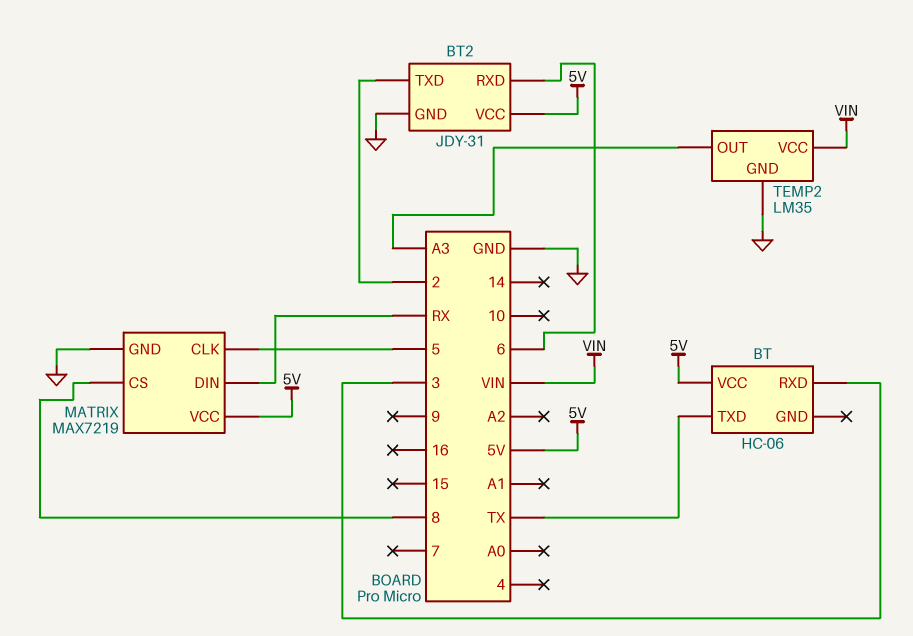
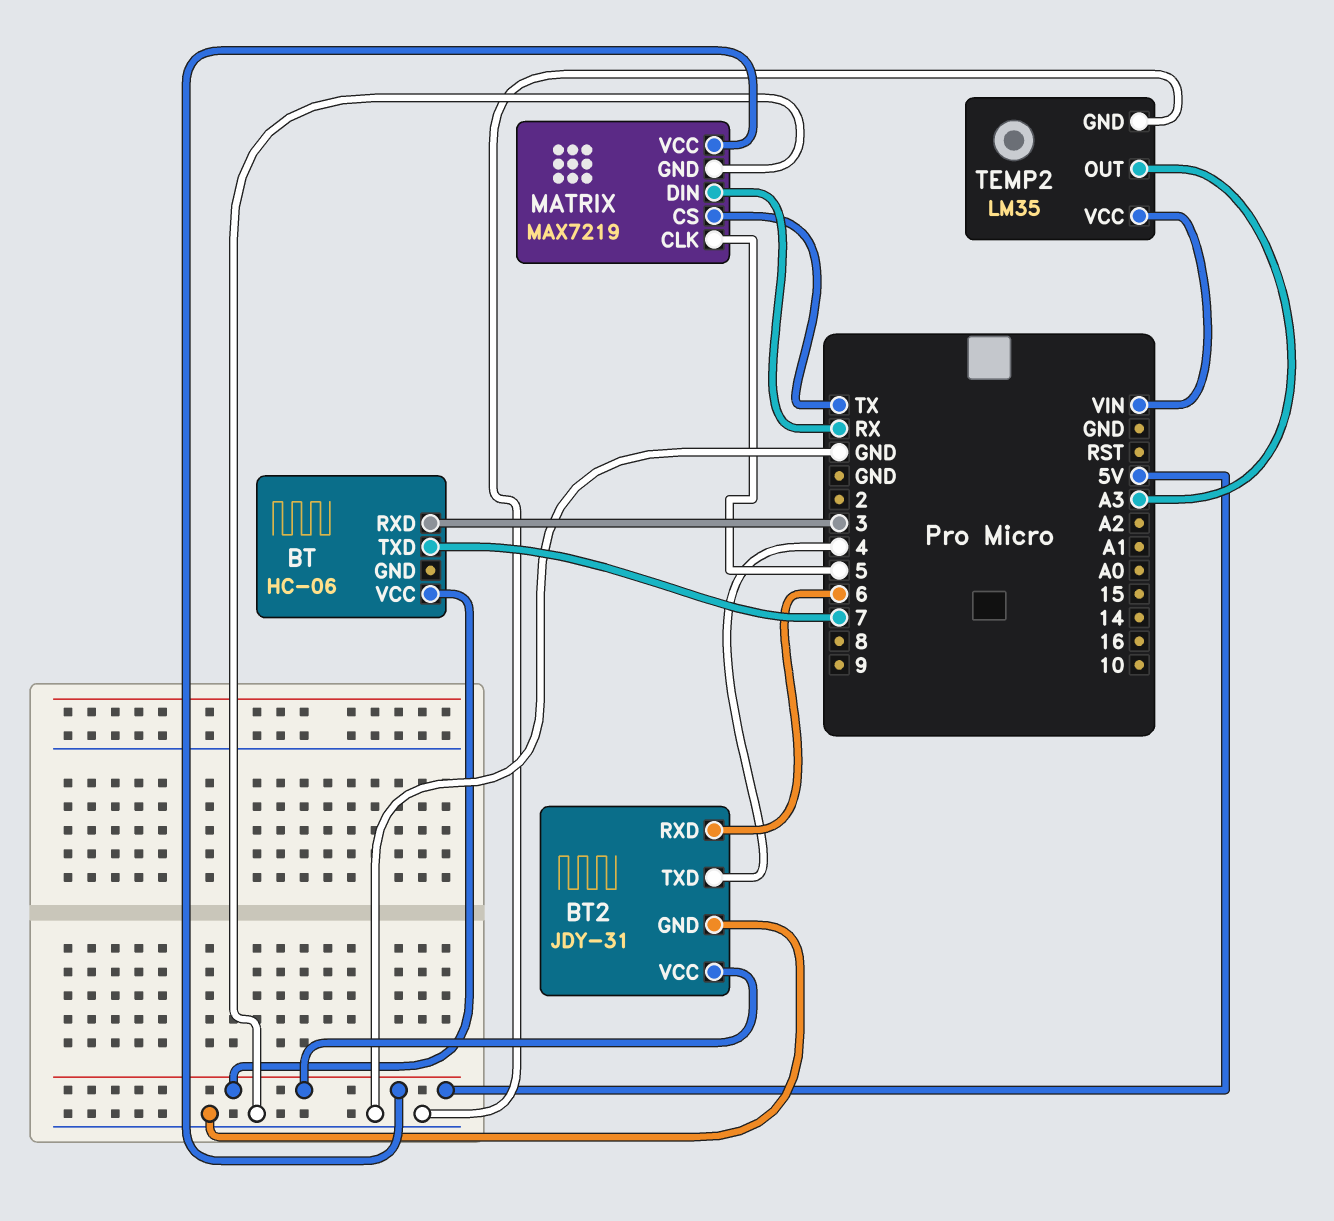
BT pin TXD: TX -> 7
BT2 pin TXD: 2 -> 4
MATRIX pin CS: 8 -> TX

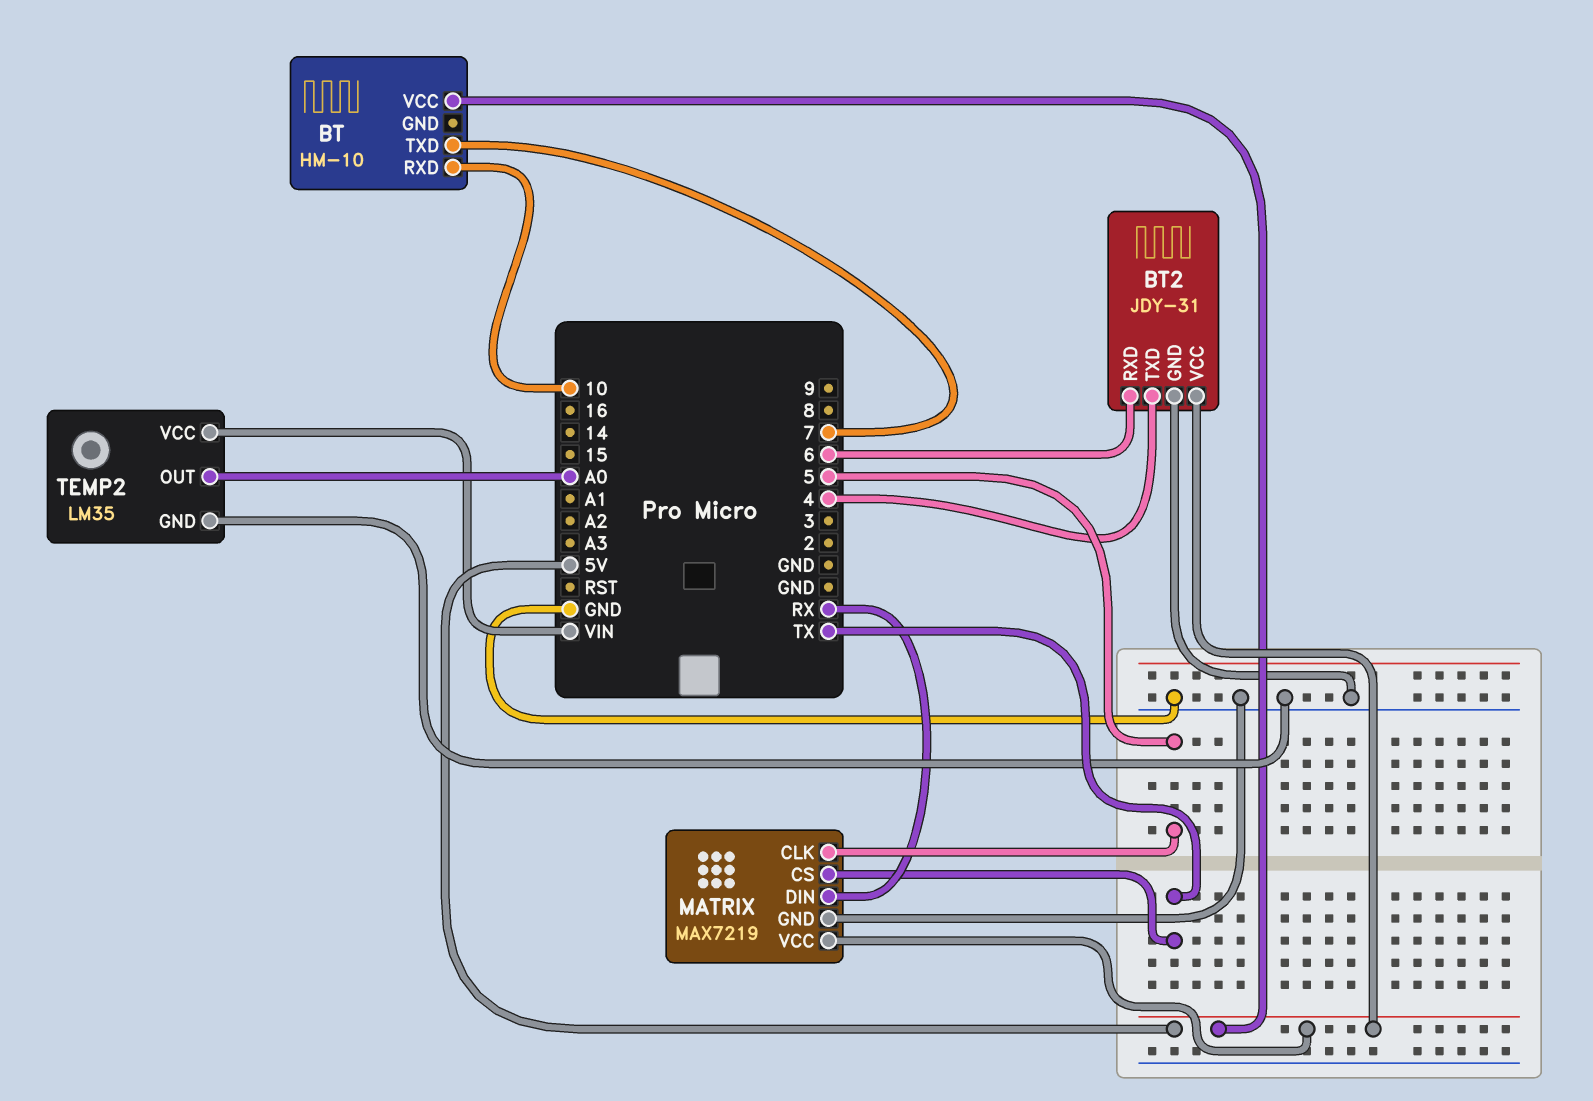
BT: HC-06 -> HM-10
BT pin RXD: 3 -> 10
TEMP2 pin OUT: A3 -> A0

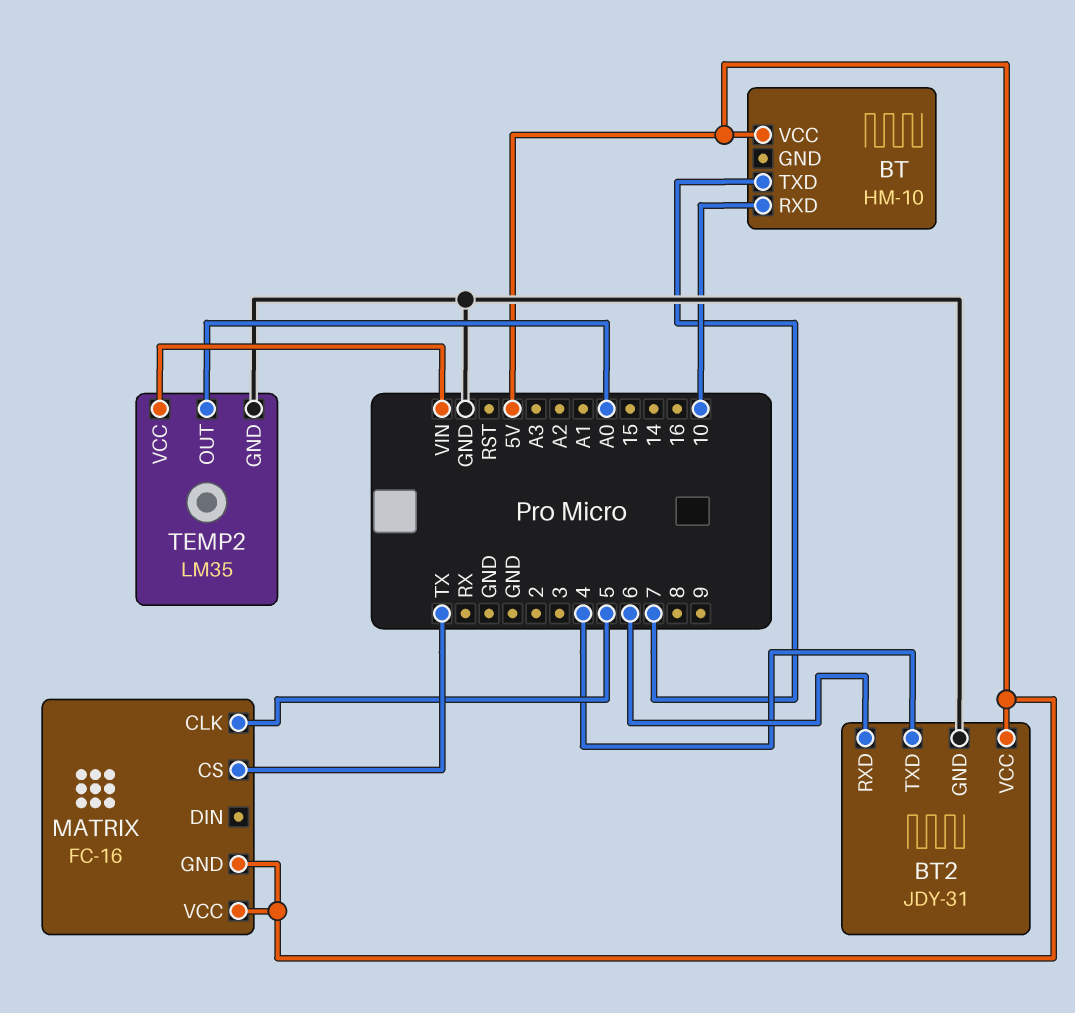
MATRIX: MAX7219 -> FC-16
MATRIX pin DIN: RX -> none
MATRIX pin GND: GND -> 5V

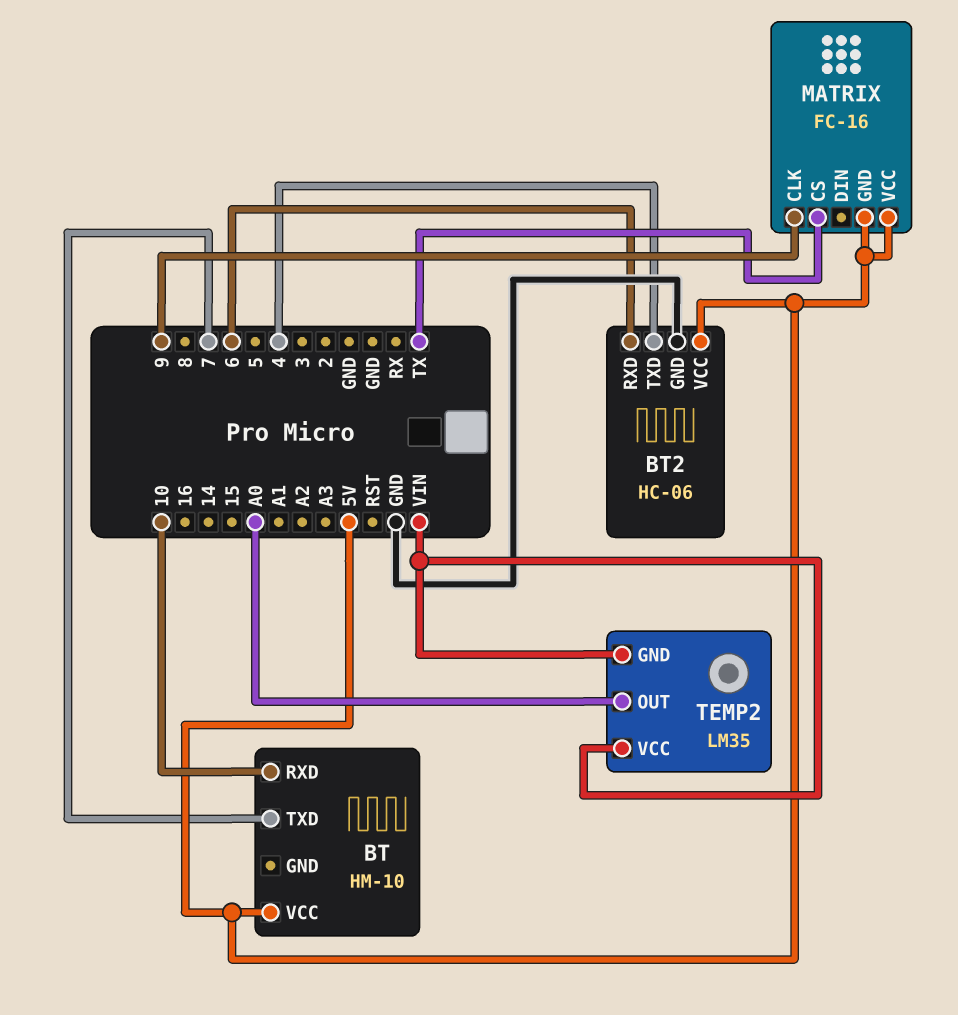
BT2: JDY-31 -> HC-06
MATRIX pin CLK: 5 -> 9
TEMP2 pin GND: GND -> VIN

